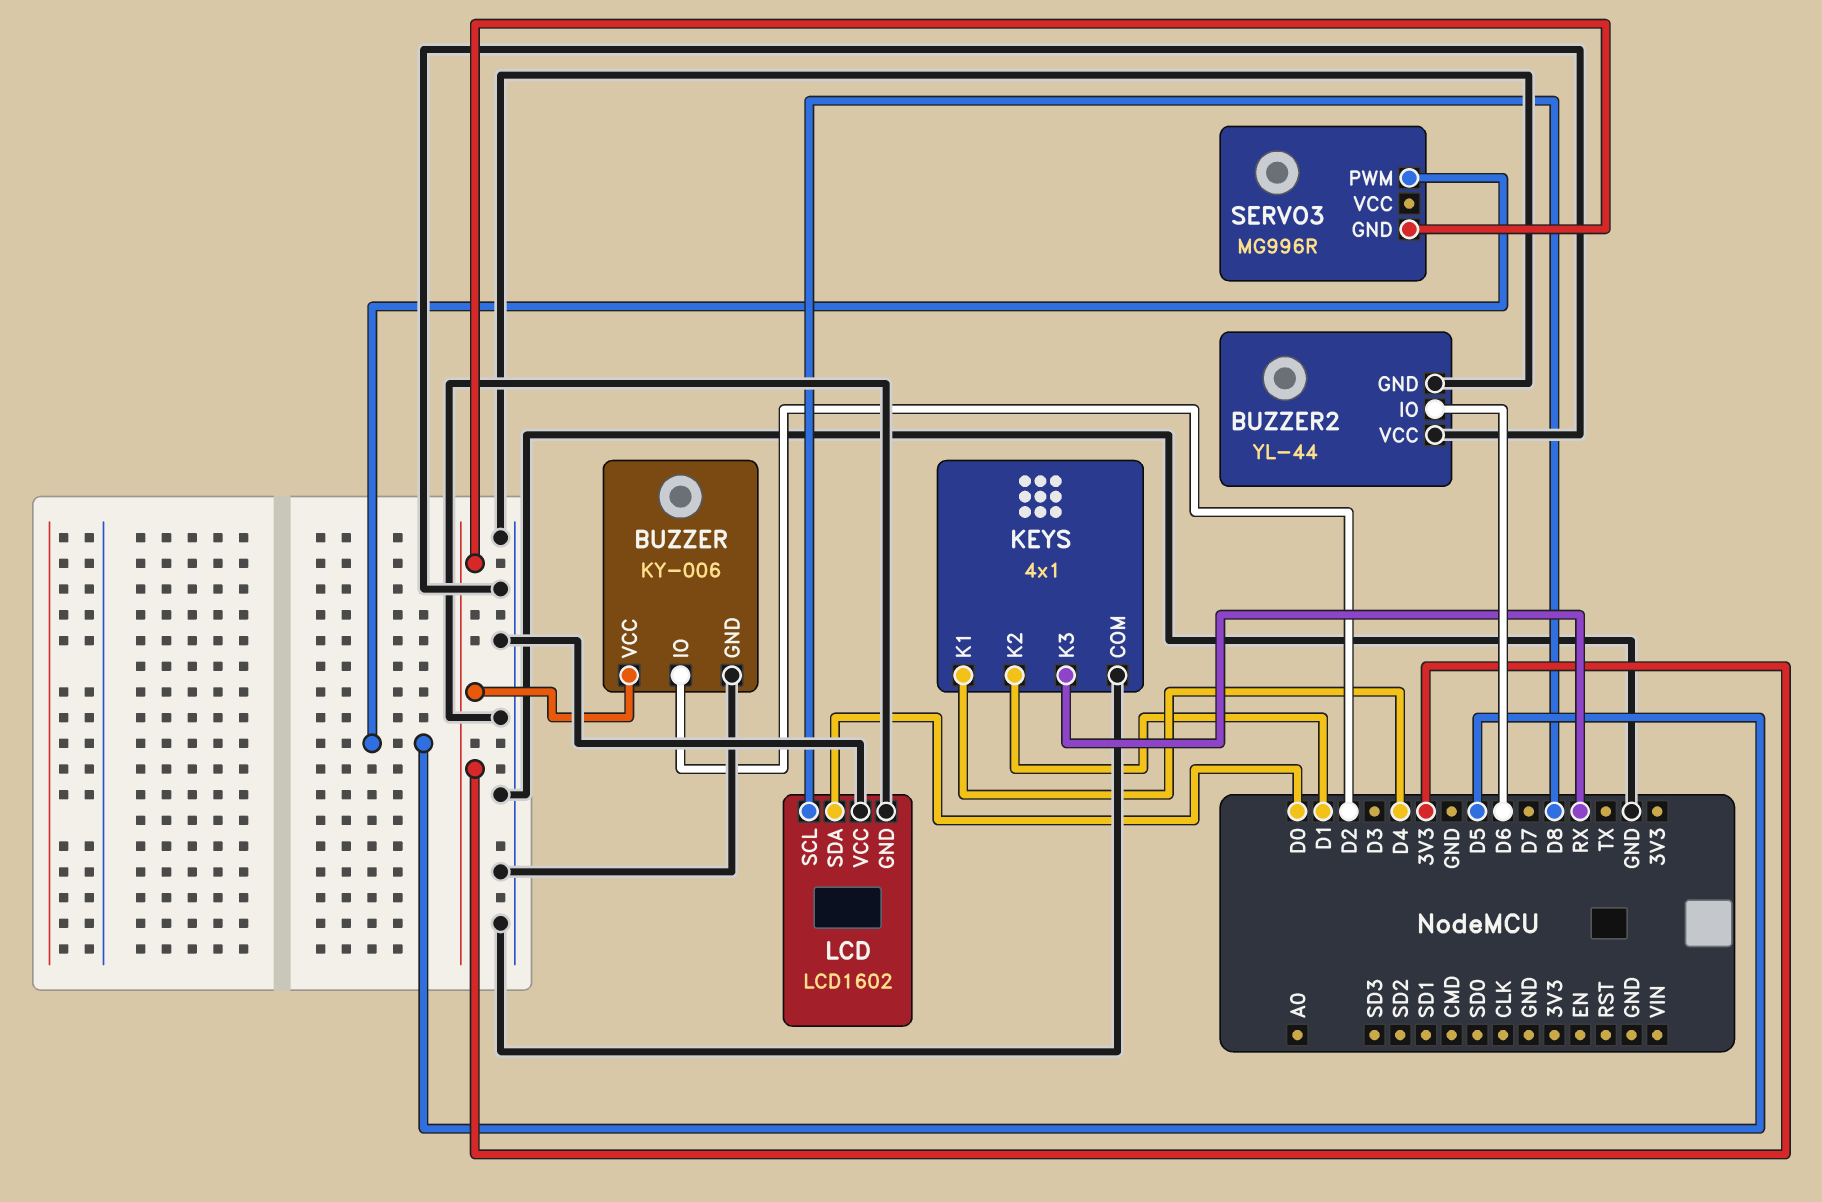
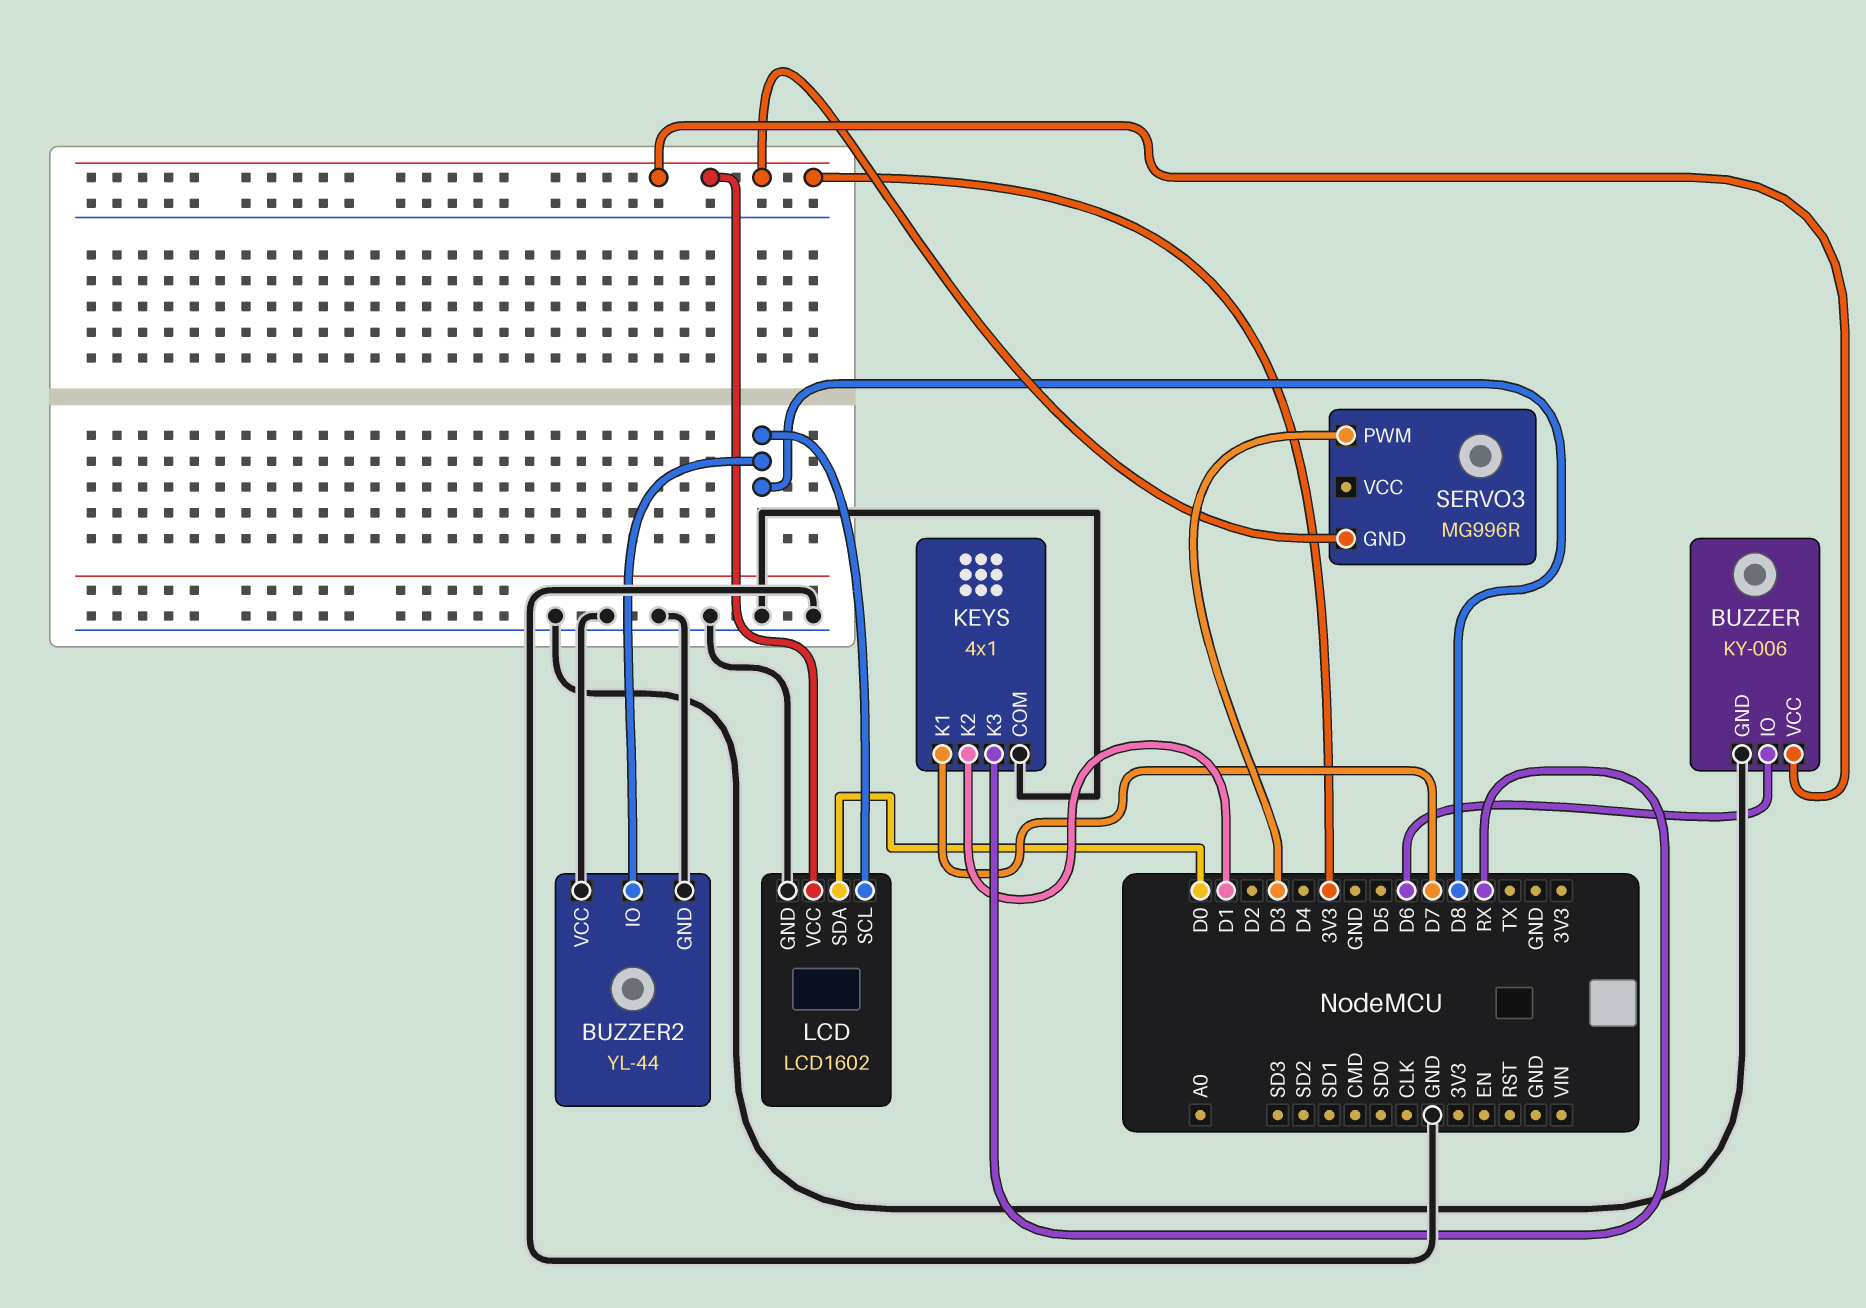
BUZZER pin IO: D2 -> D6
BUZZER2 pin IO: D6 -> D8
KEYS pin K1: D4 -> D7
LCD pin VCC: GND -> 3V3
SERVO3 pin PWM: D5 -> D3

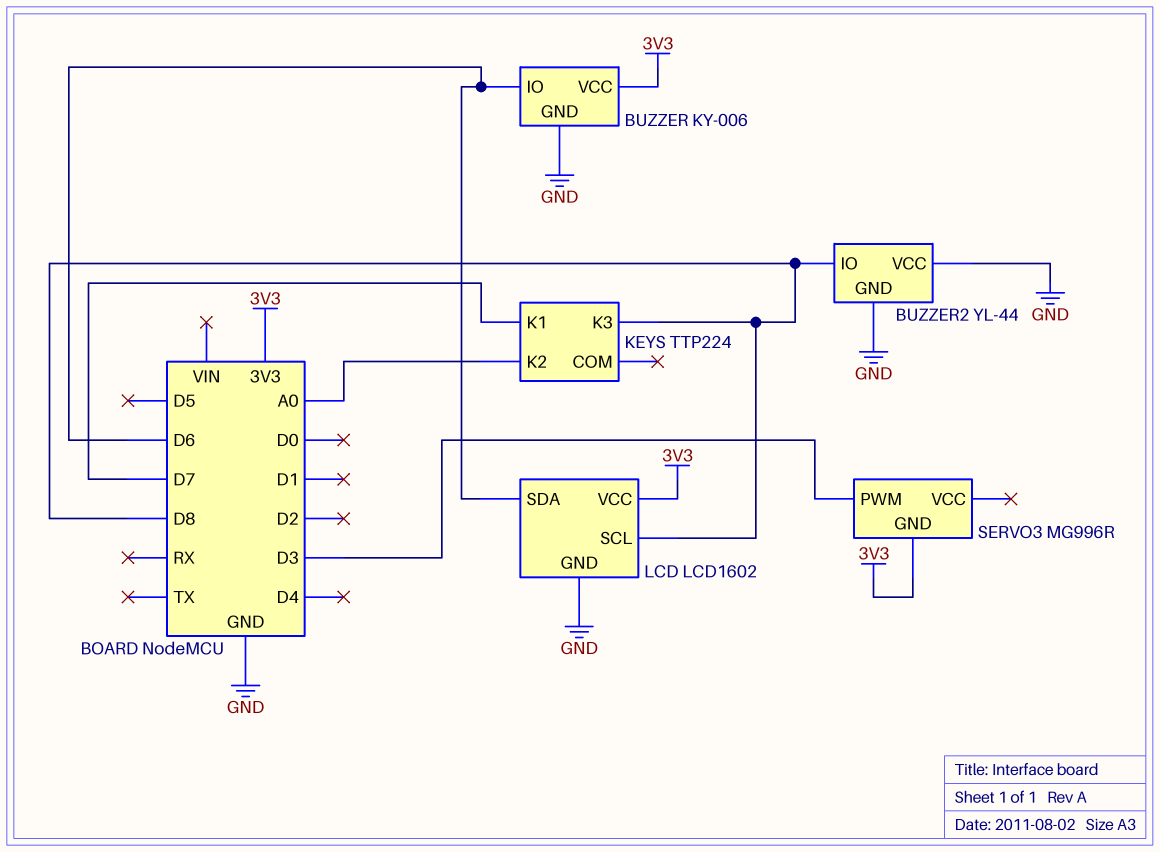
KEYS: 4x1 -> TTP224
KEYS pin COM: GND -> none
KEYS pin K2: D1 -> A0
KEYS pin K3: RX -> D8
LCD pin SDA: D0 -> D6

